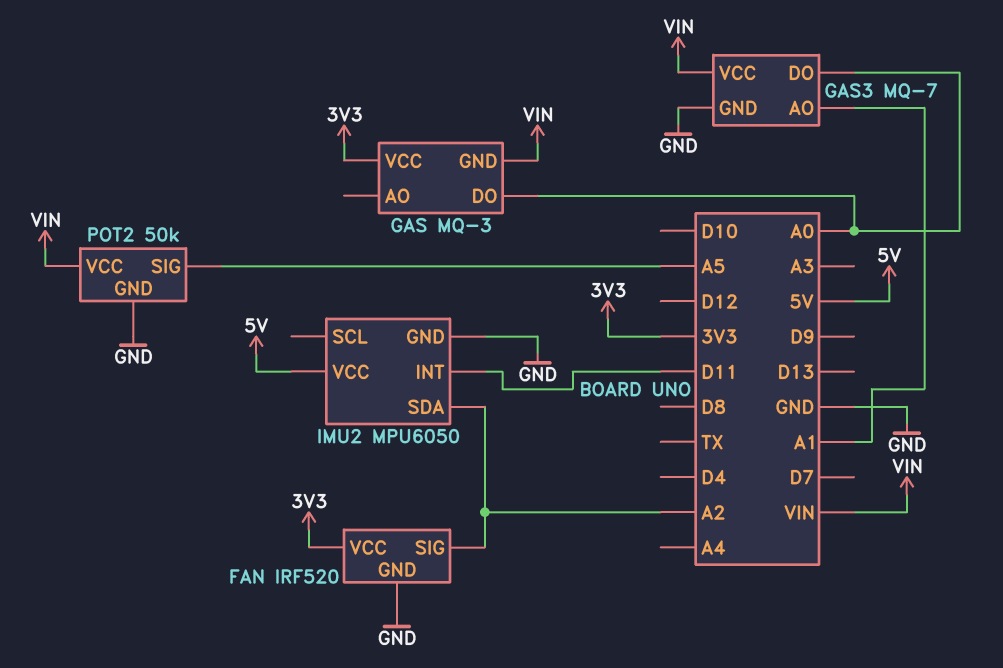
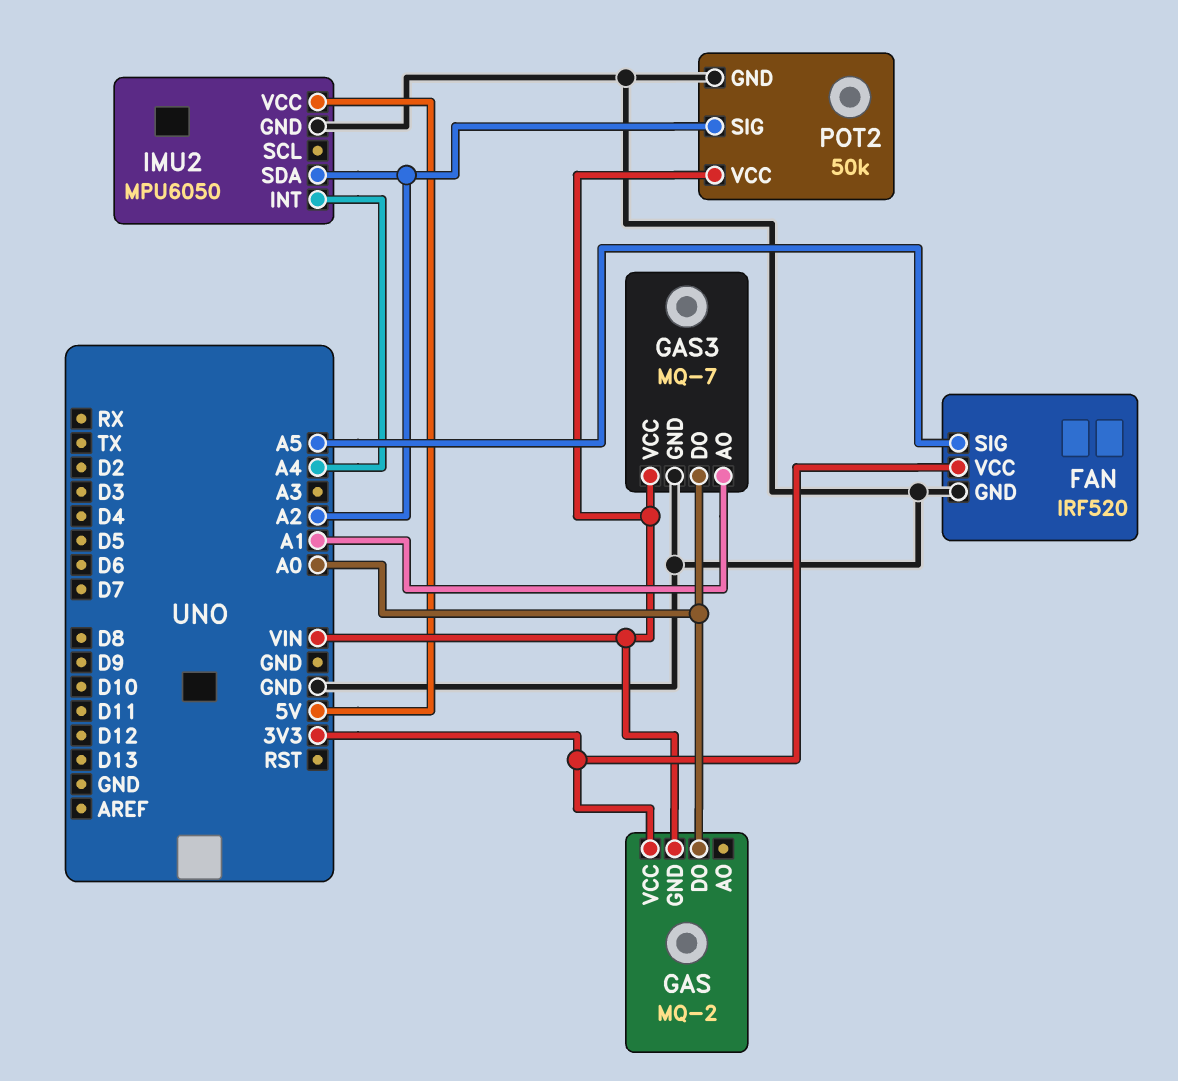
FAN pin SIG: A2 -> A5
GAS: MQ-3 -> MQ-2
IMU2 pin INT: D11 -> A4
POT2 pin SIG: A5 -> A2

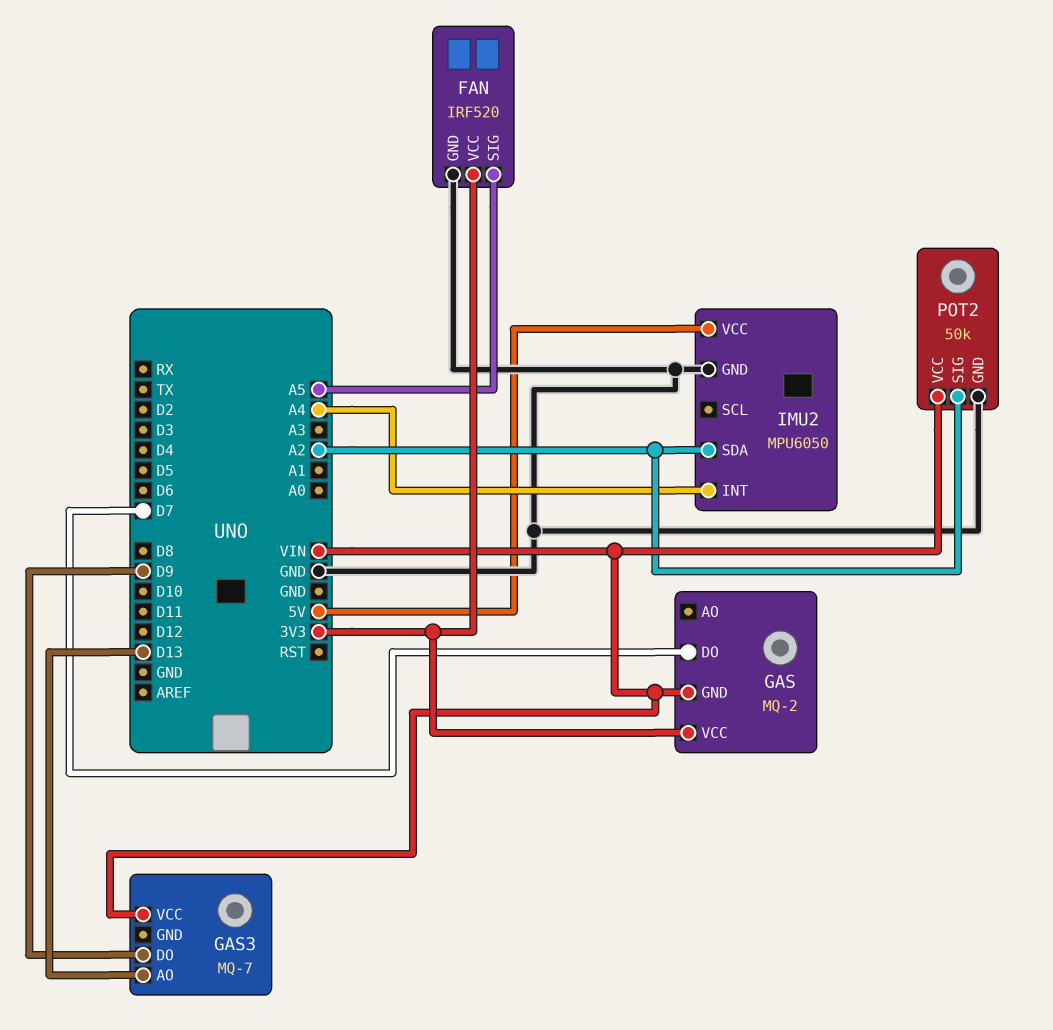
GAS pin DO: A0 -> D7
GAS3 pin AO: A1 -> D13
GAS3 pin DO: A0 -> D9
GAS3 pin GND: GND -> none

